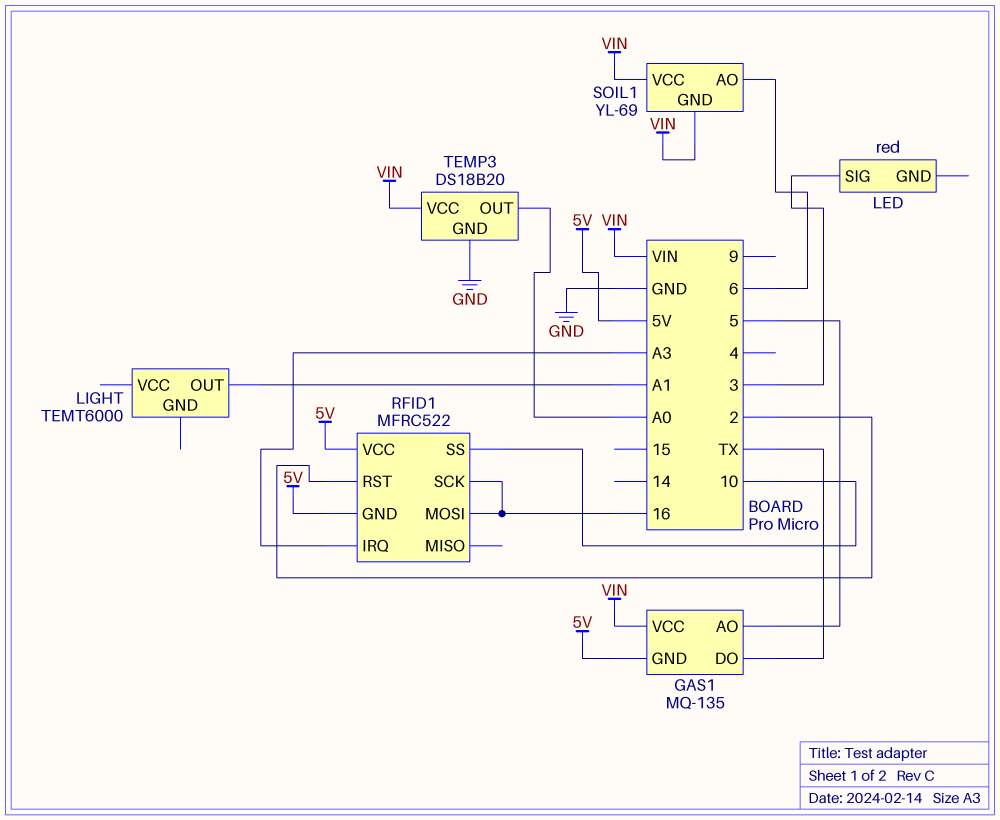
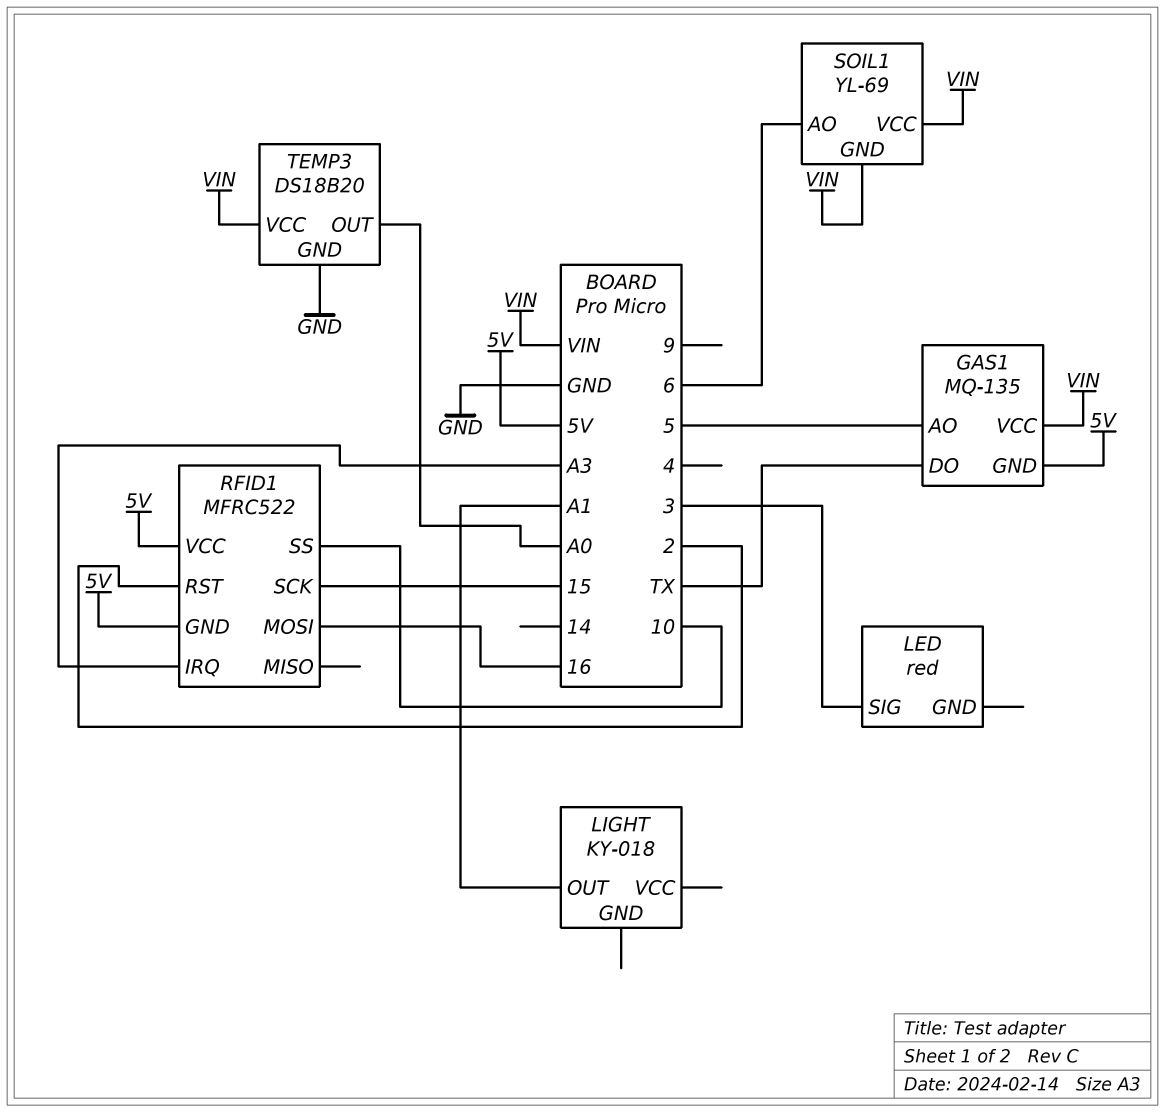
LIGHT: TEMT6000 -> KY-018
RFID1 pin SCK: 16 -> 15

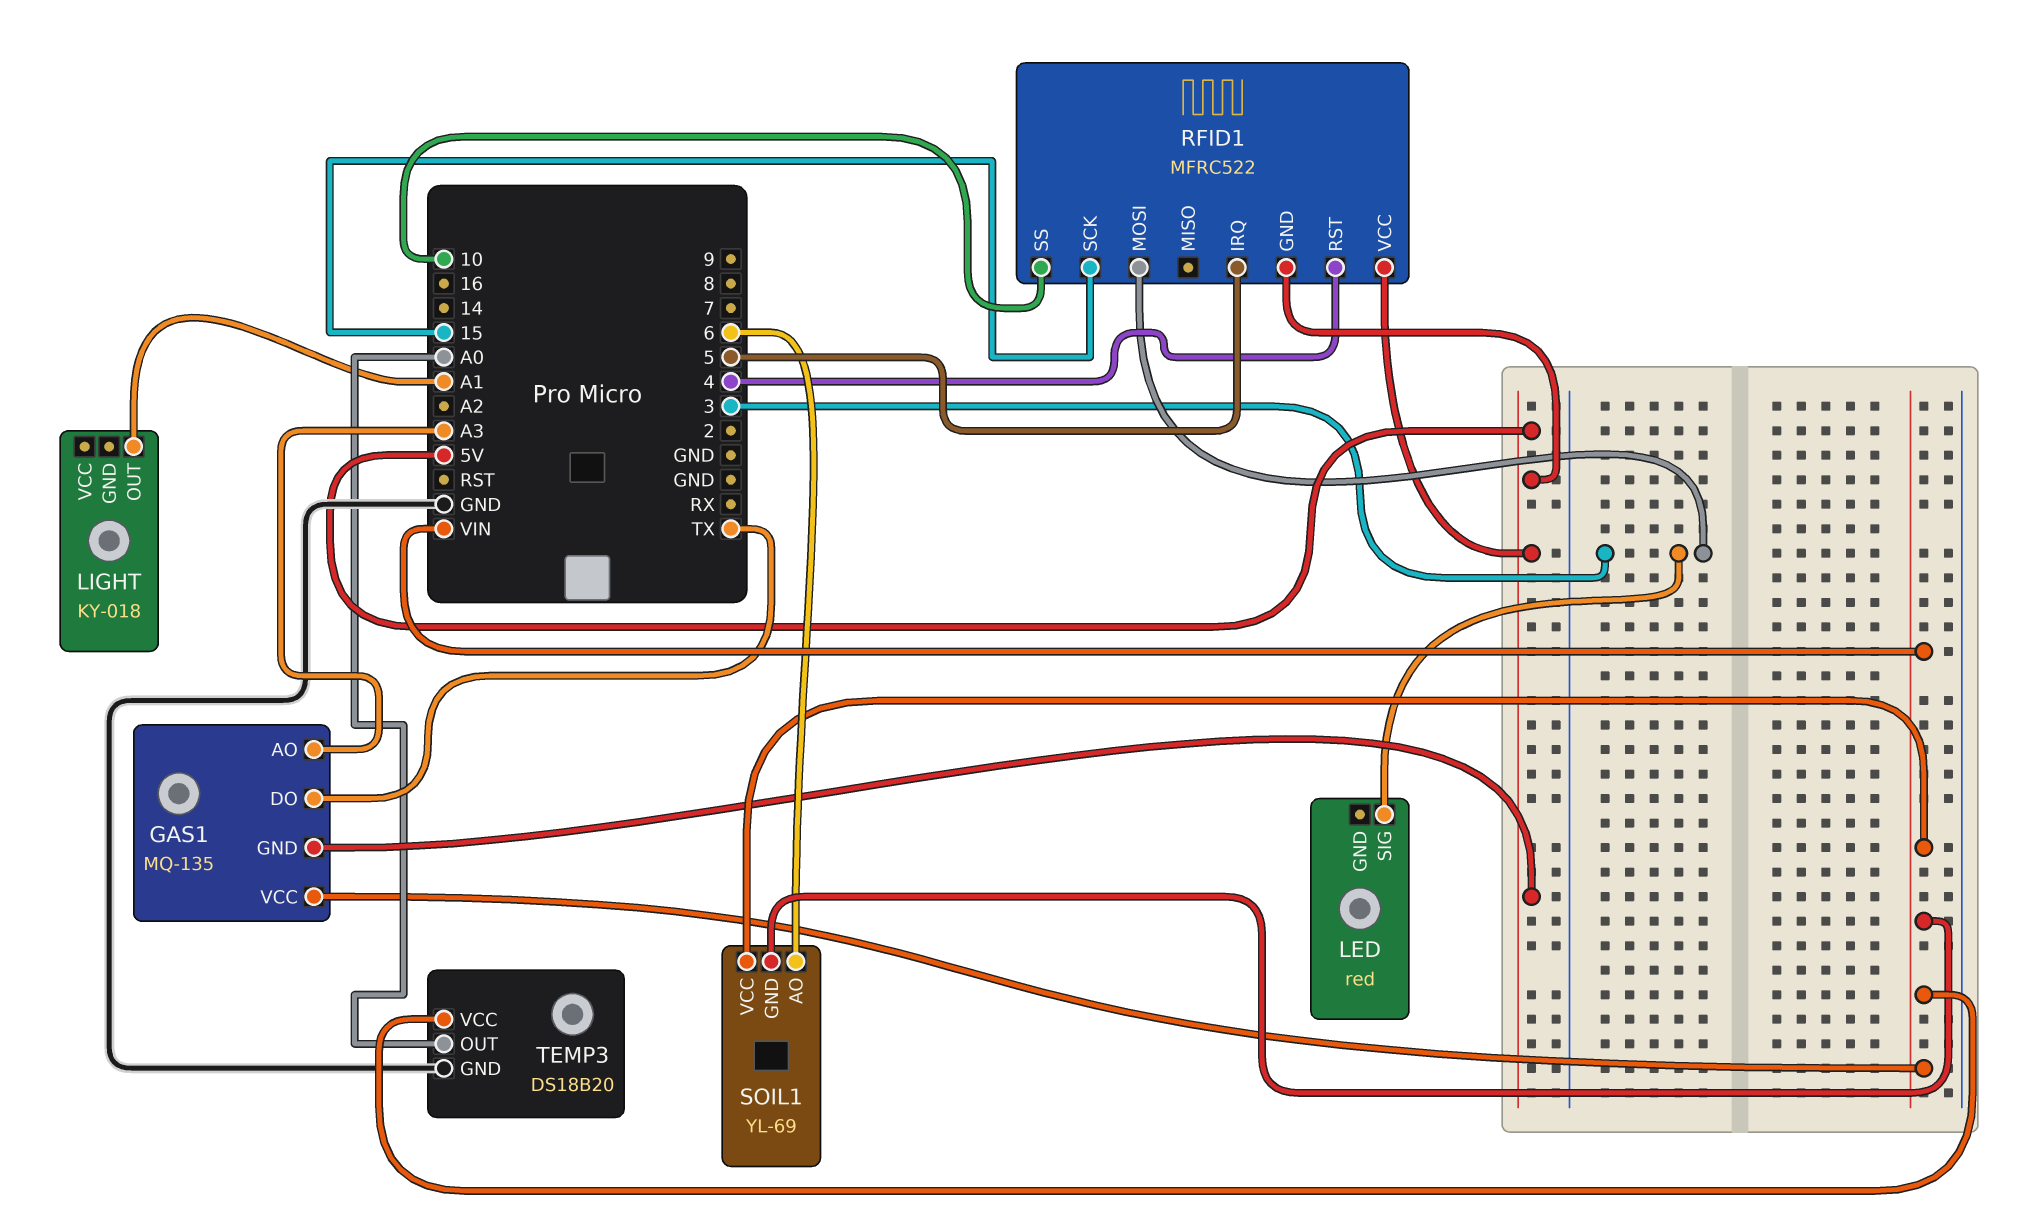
GAS1 pin AO: 5 -> A3
RFID1 pin IRQ: A3 -> 5
RFID1 pin MOSI: 16 -> 3
RFID1 pin RST: 2 -> 4

